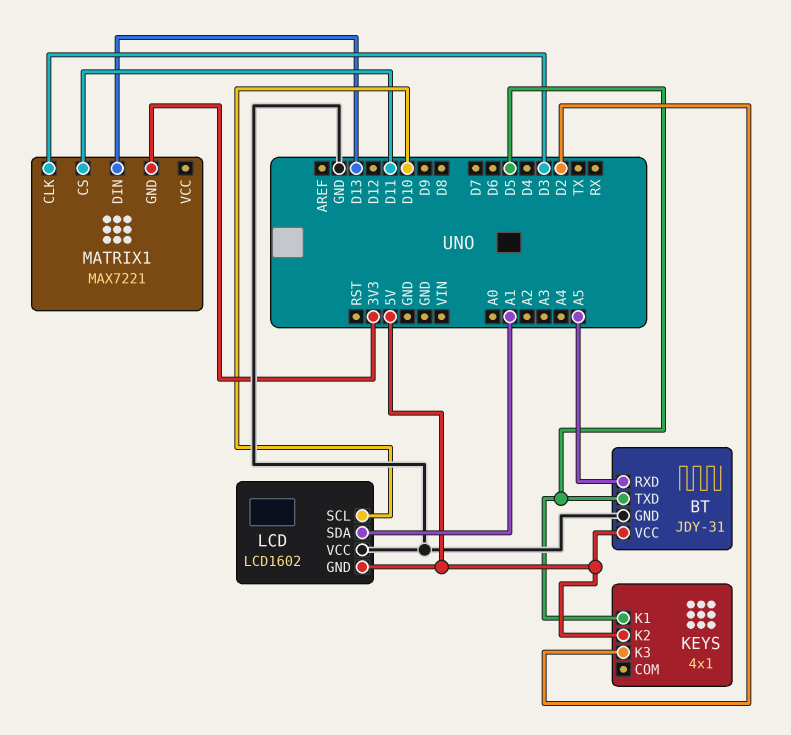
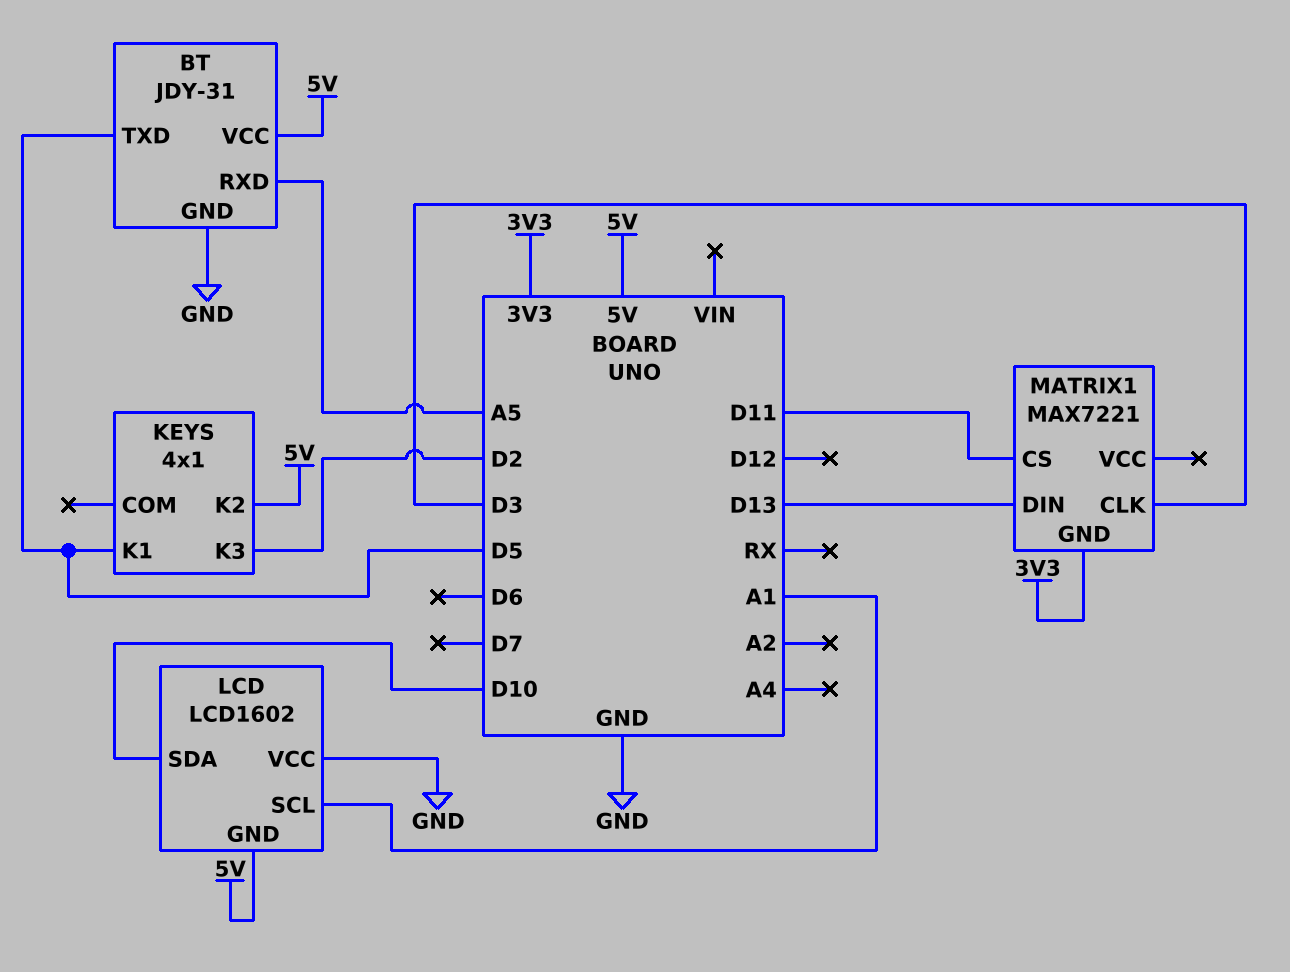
LCD pin SCL: D10 -> A1
LCD pin SDA: A1 -> D10

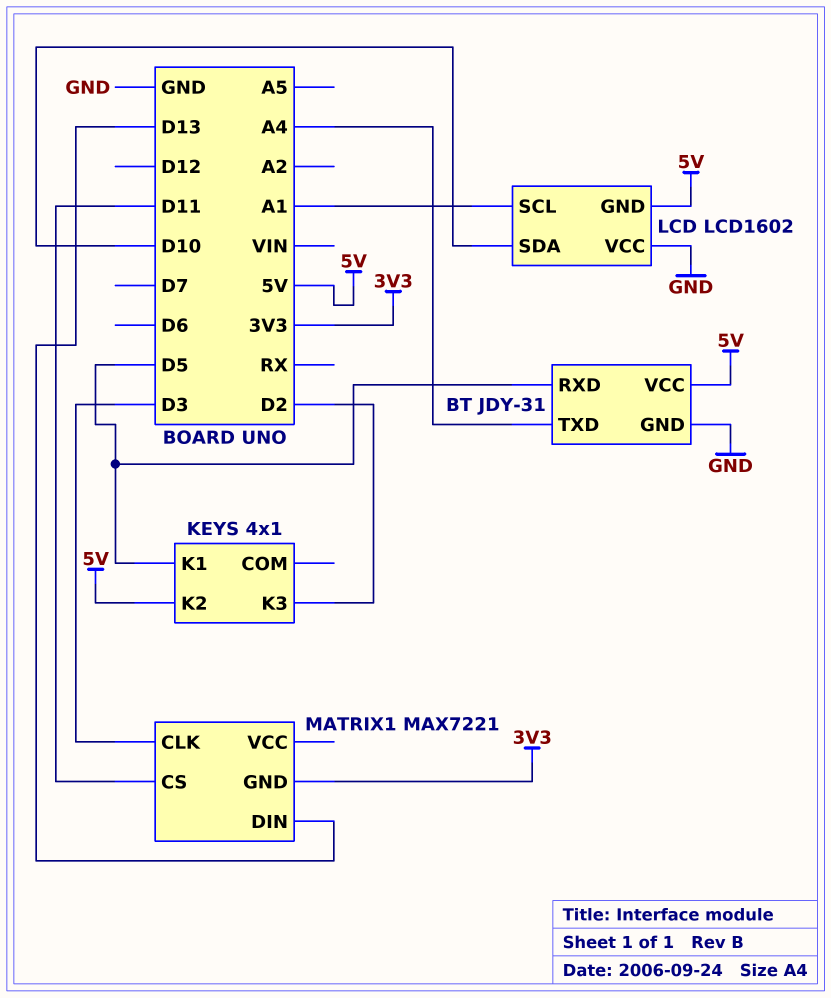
BT pin RXD: A5 -> D5
BT pin TXD: D5 -> A4

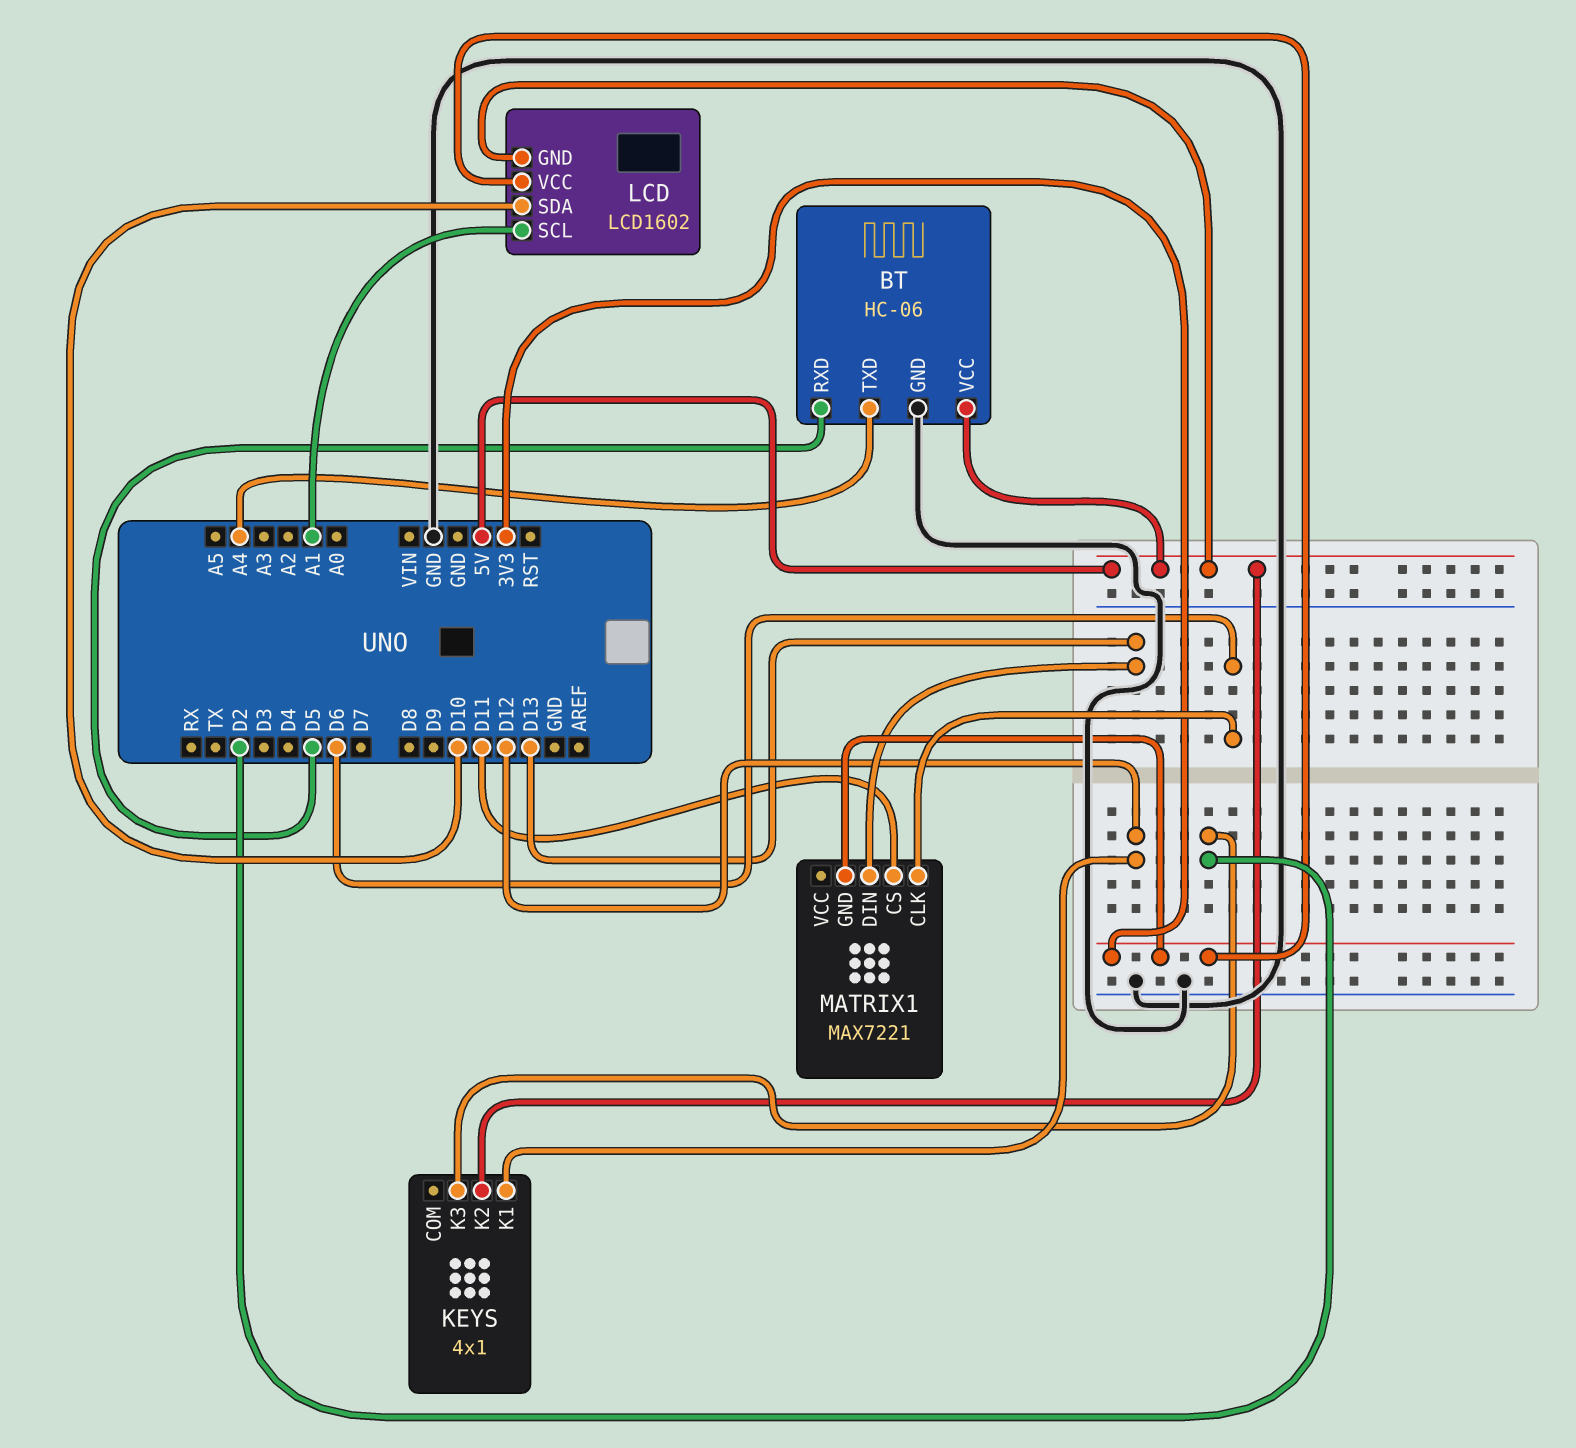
BT: JDY-31 -> HC-06
KEYS pin K1: D5 -> D12
LCD pin VCC: GND -> 3V3
MATRIX1 pin CLK: D3 -> D6

